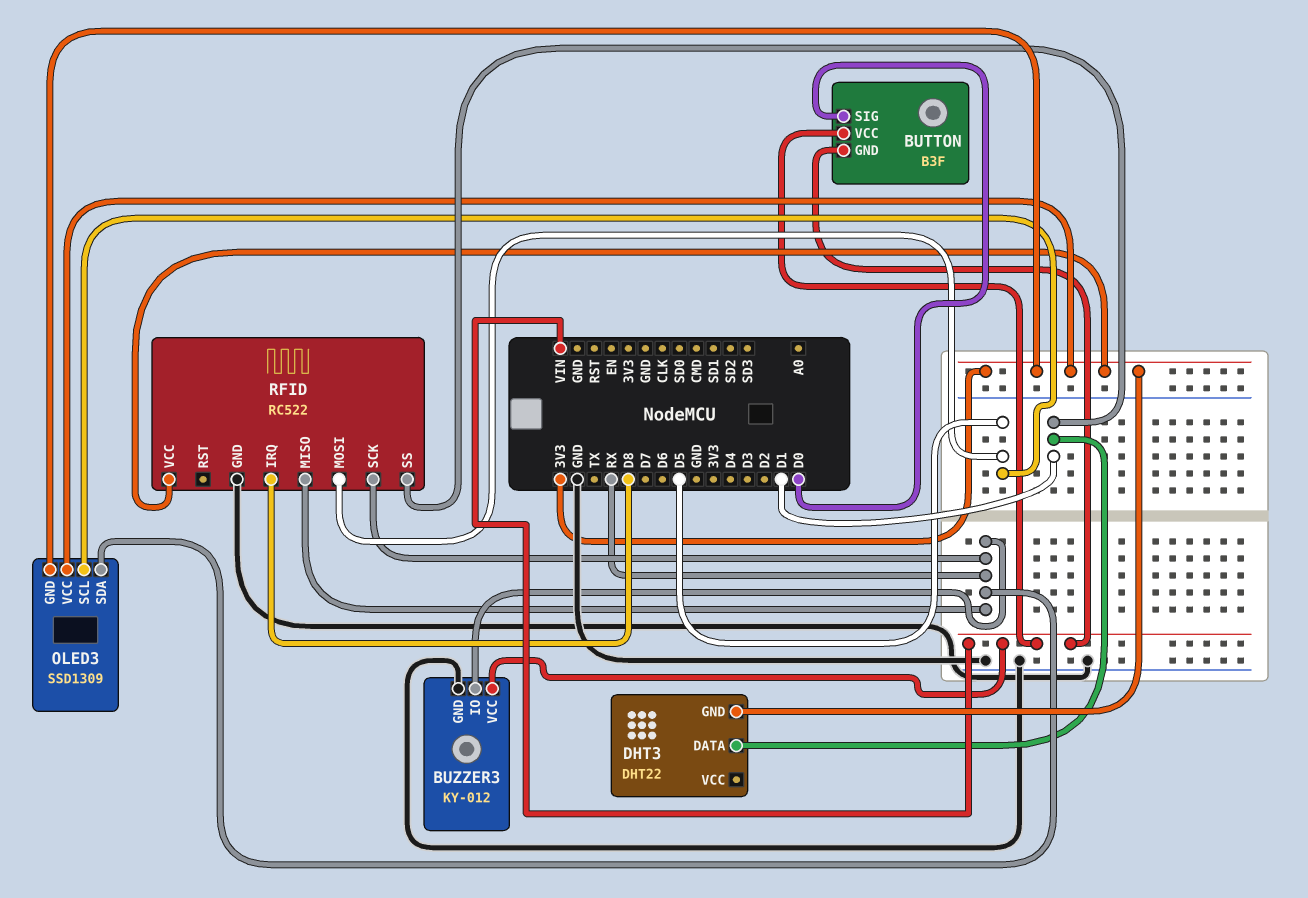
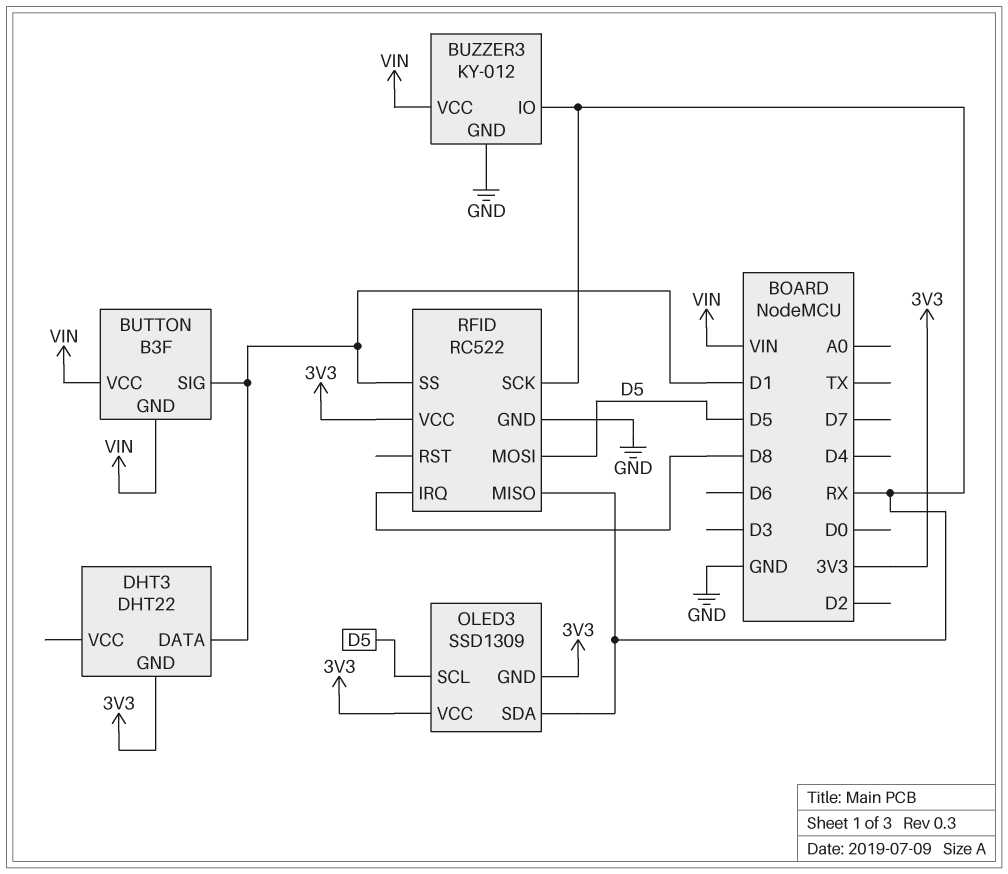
BUTTON pin SIG: D0 -> D1

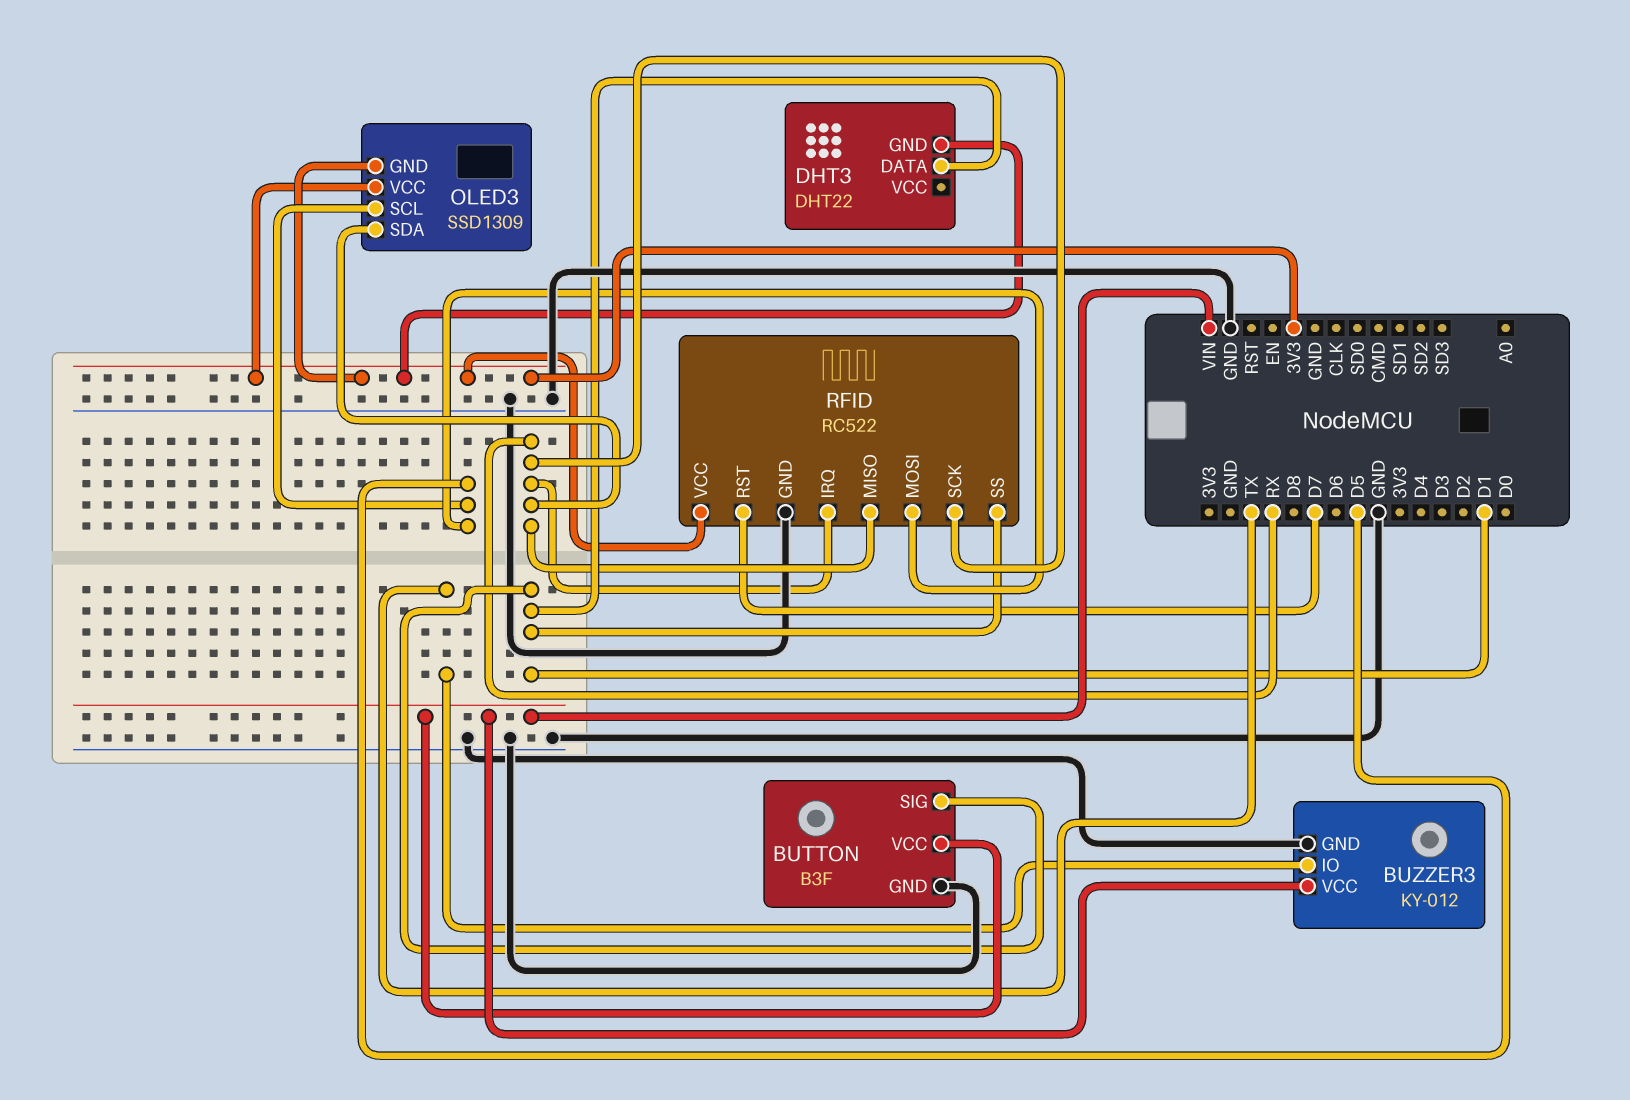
BUTTON pin GND: VIN -> GND
BUZZER3 pin IO: RX -> TX
RFID pin IRQ: D8 -> RX
RFID pin RST: none -> D7

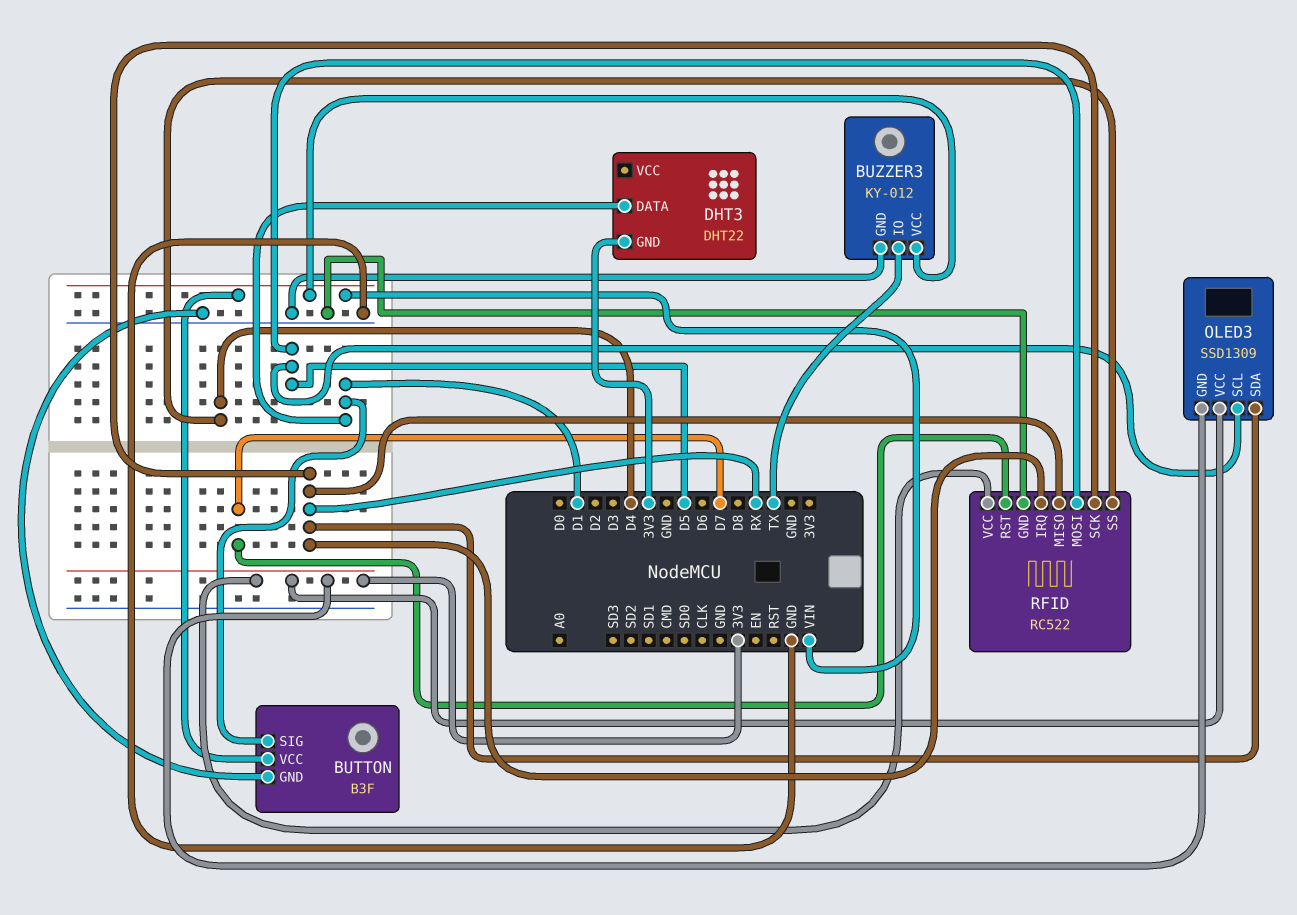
RFID pin SS: D1 -> D4

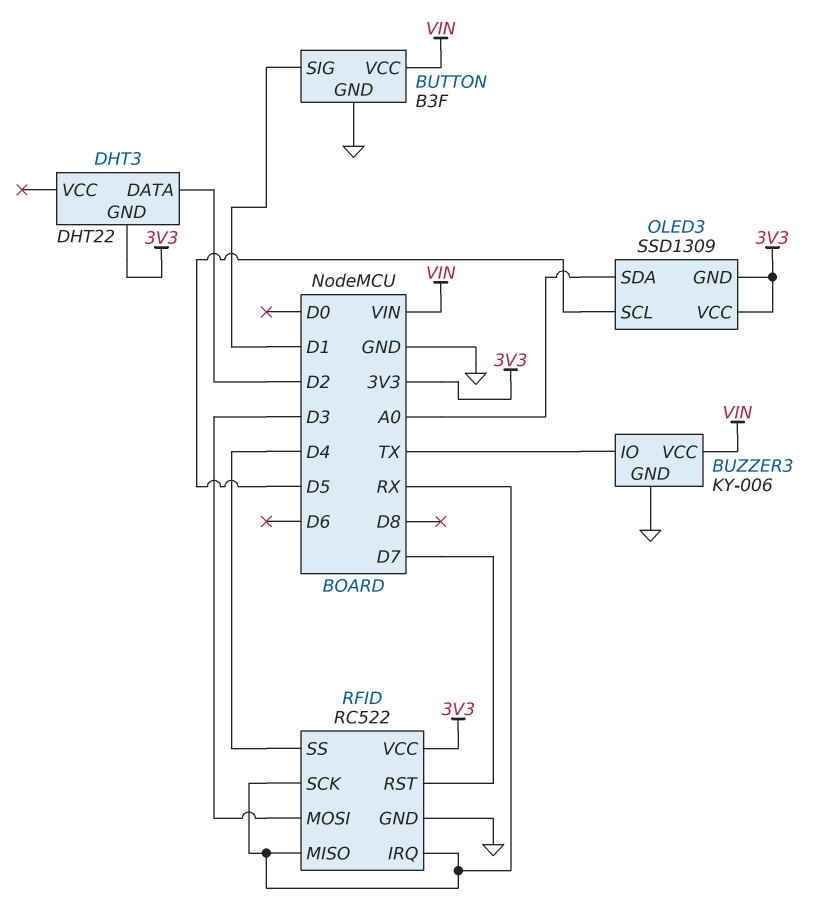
BUZZER3: KY-012 -> KY-006
DHT3 pin DATA: D1 -> D2
OLED3 pin SDA: RX -> A0
RFID pin MOSI: D5 -> D3

